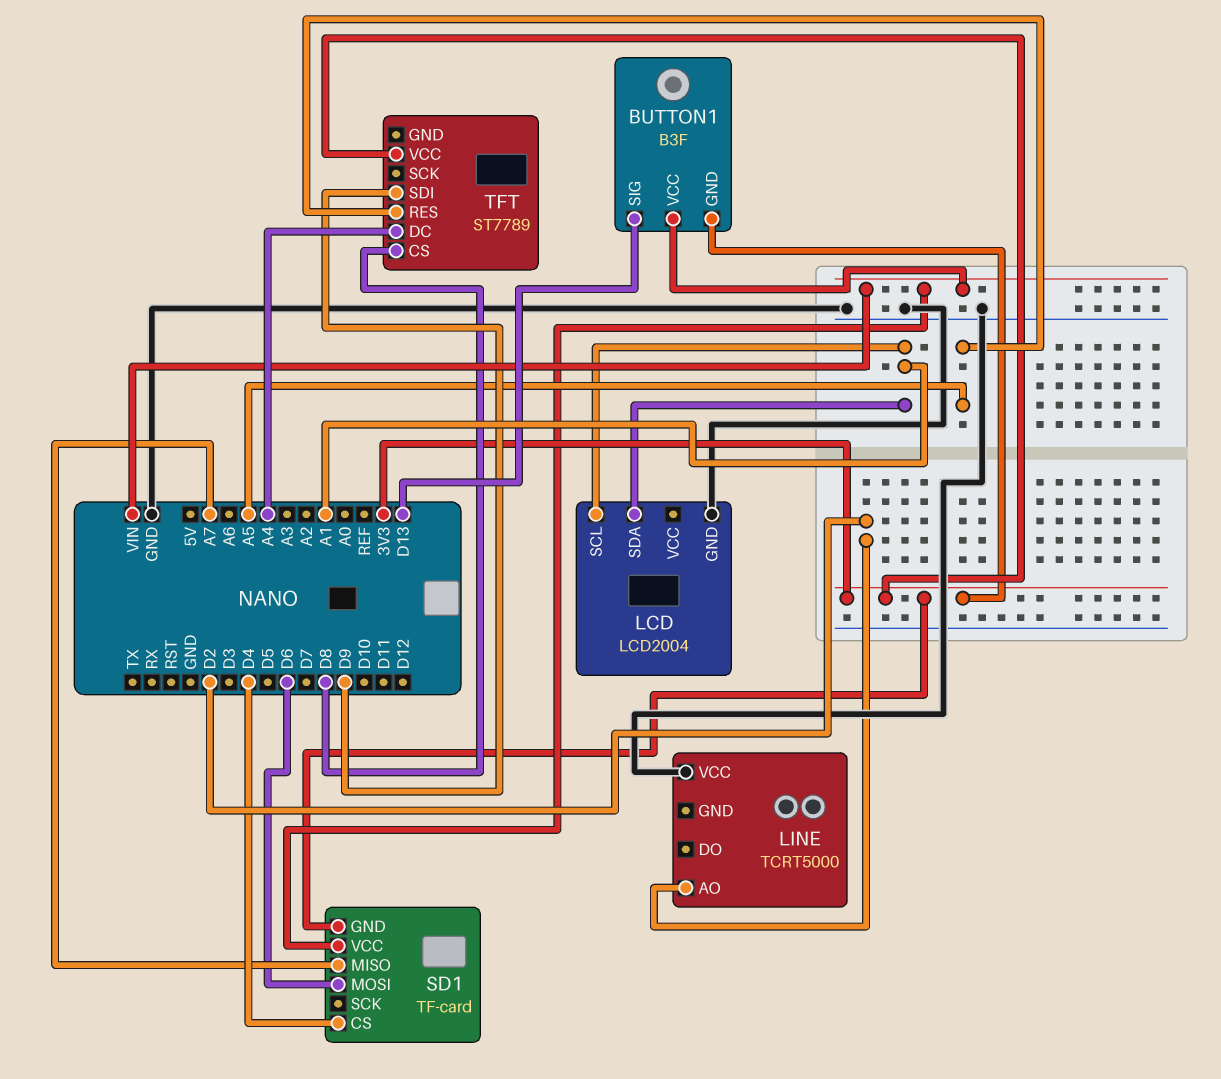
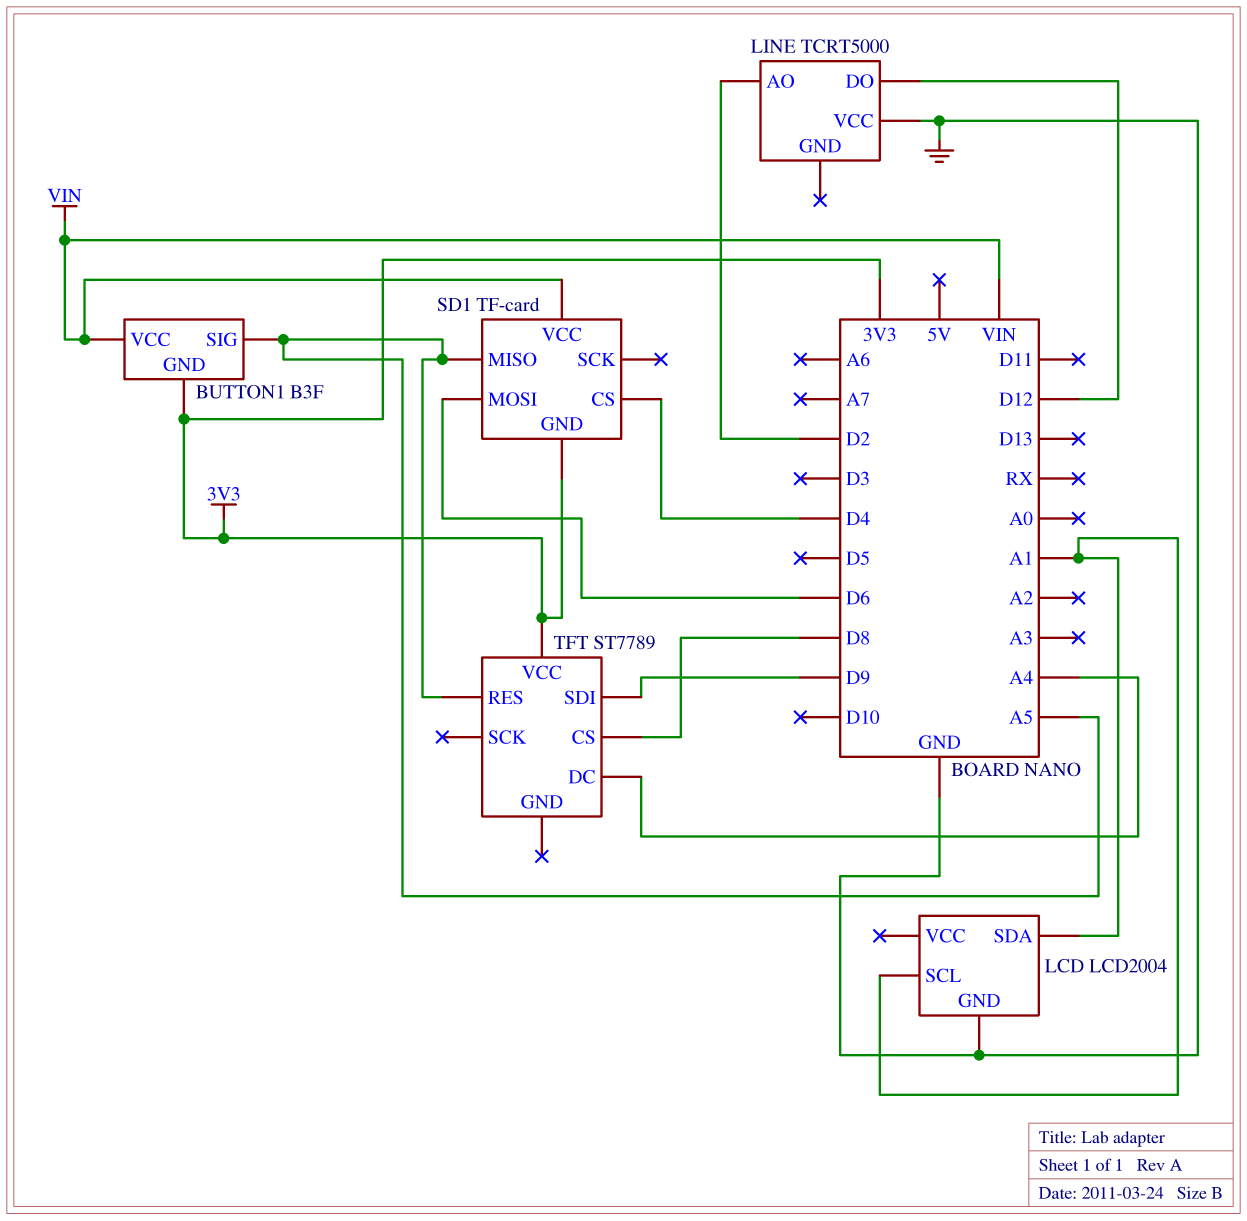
BUTTON1 pin SIG: D13 -> A5
LINE pin DO: none -> D12
SD1 pin MISO: A7 -> A5

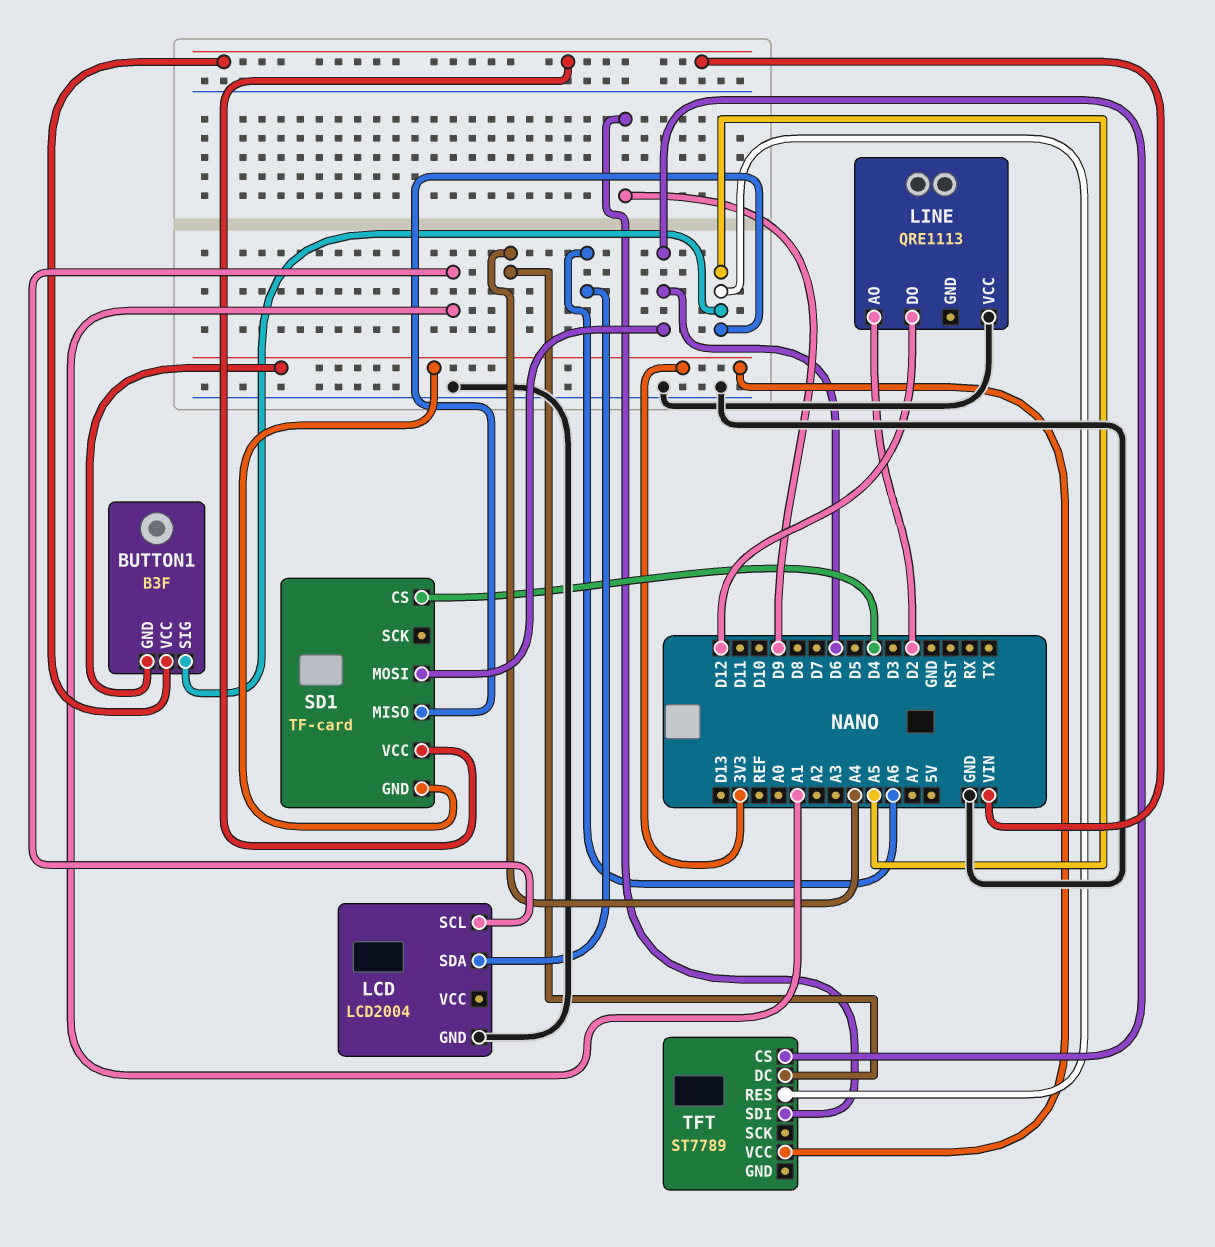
LCD pin SDA: A1 -> A6
LINE: TCRT5000 -> QRE1113
TFT pin CS: D8 -> D6

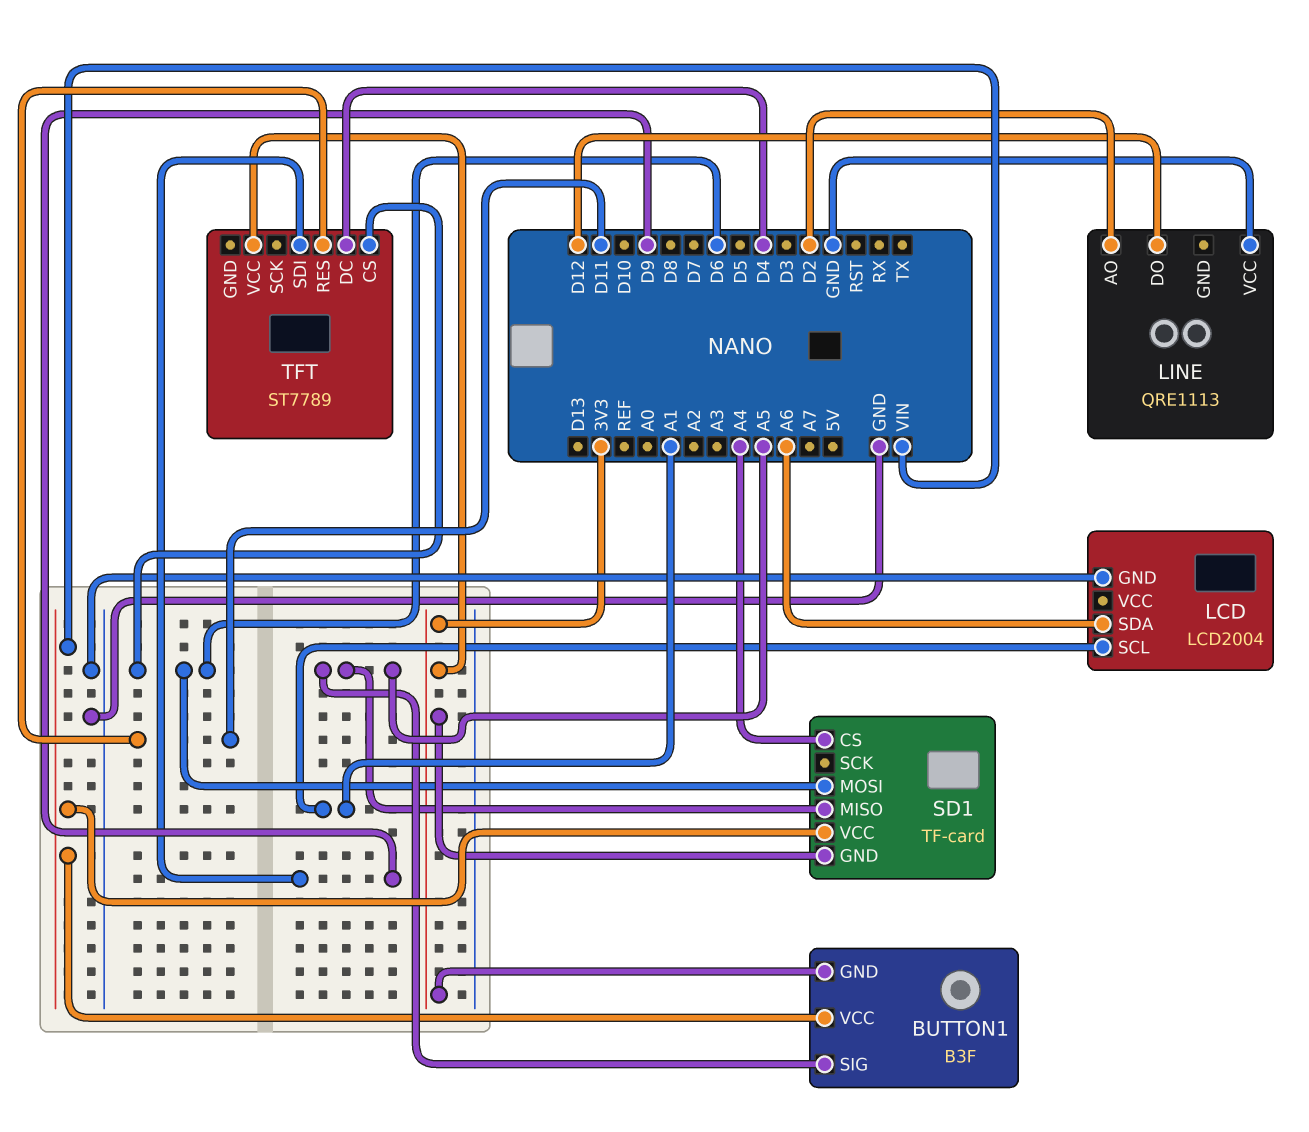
SD1 pin CS: D4 -> A4
TFT pin DC: A4 -> D4
TFT pin RES: A5 -> D11

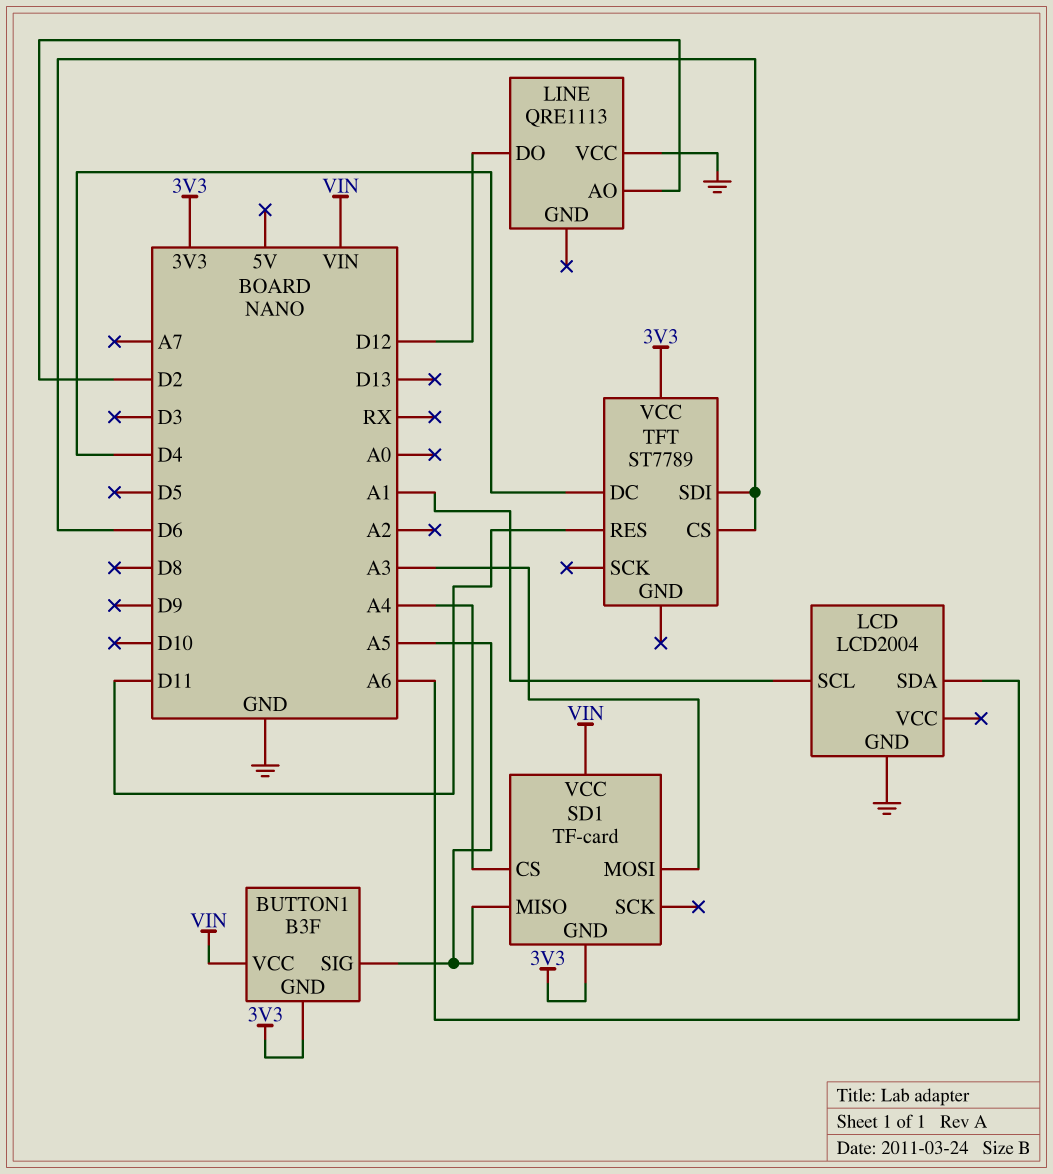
SD1 pin MOSI: D6 -> A3
TFT pin SDI: D9 -> D6

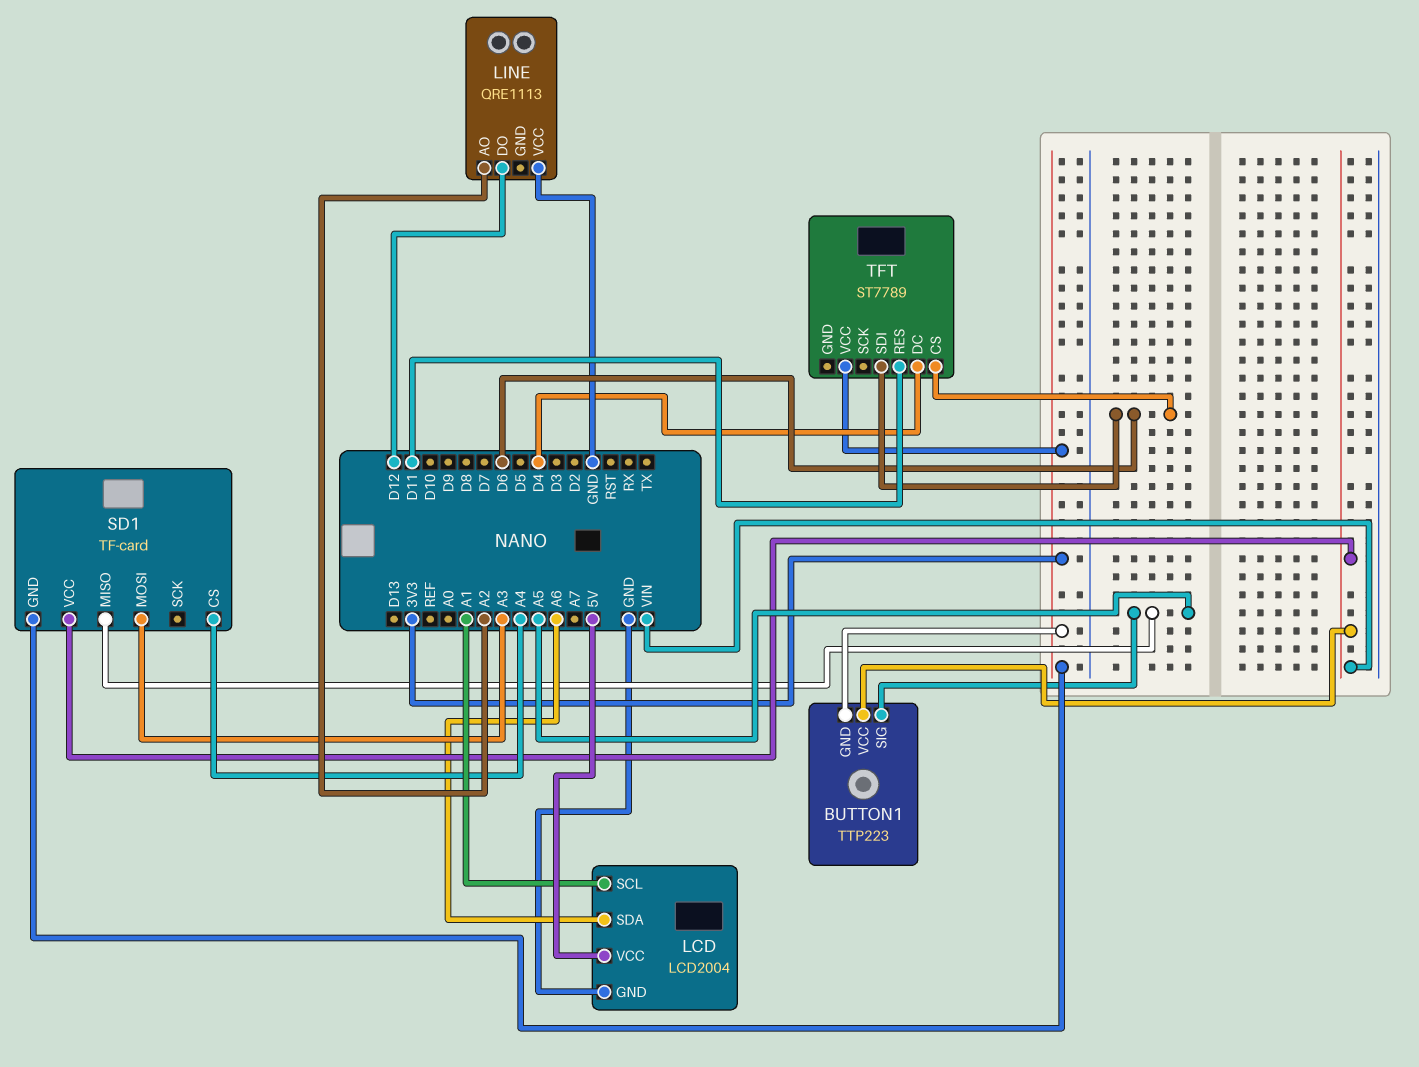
BUTTON1: B3F -> TTP223
LCD pin VCC: none -> 5V
LINE pin AO: D2 -> A2

